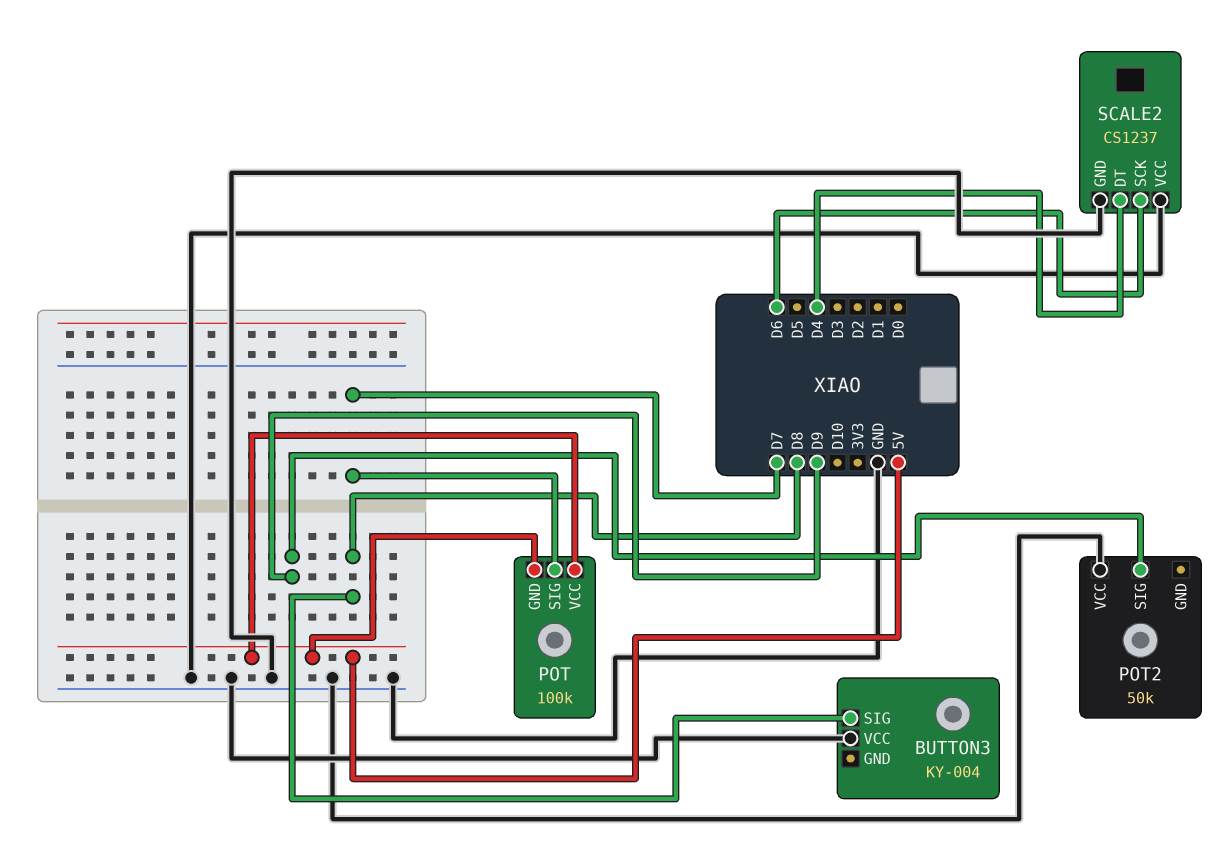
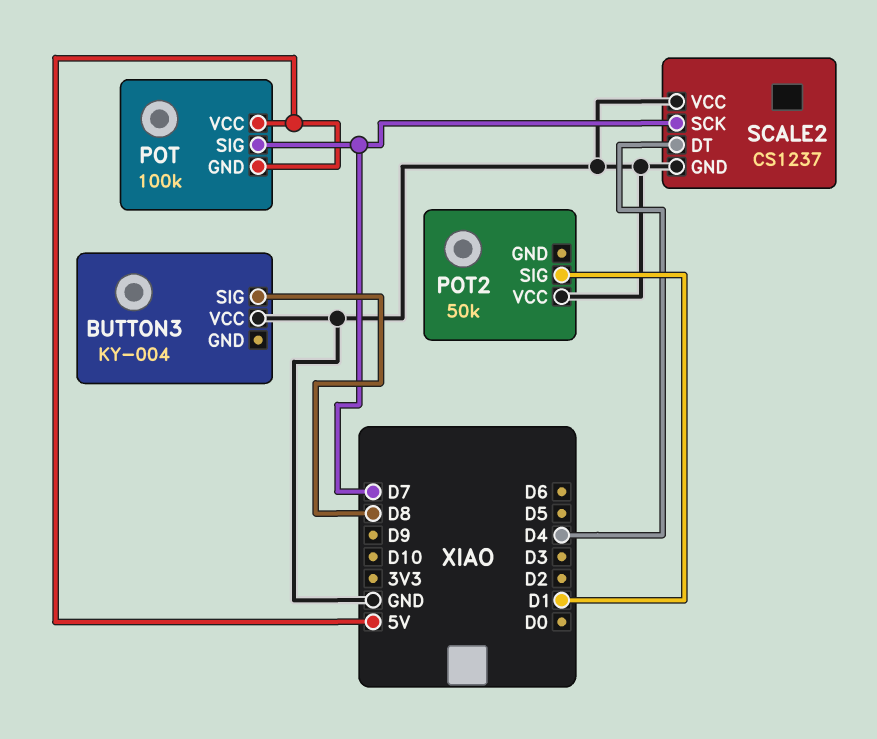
POT2 pin SIG: D9 -> D1
SCALE2 pin SCK: D6 -> D7

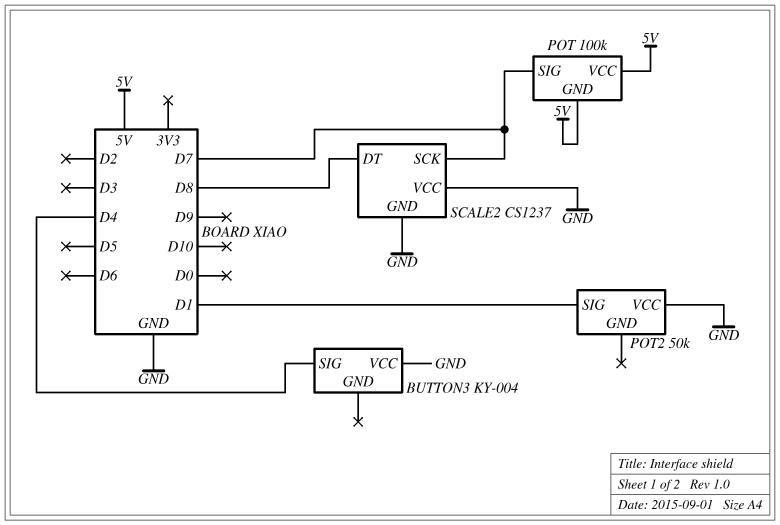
BUTTON3 pin SIG: D8 -> D4
SCALE2 pin DT: D4 -> D8

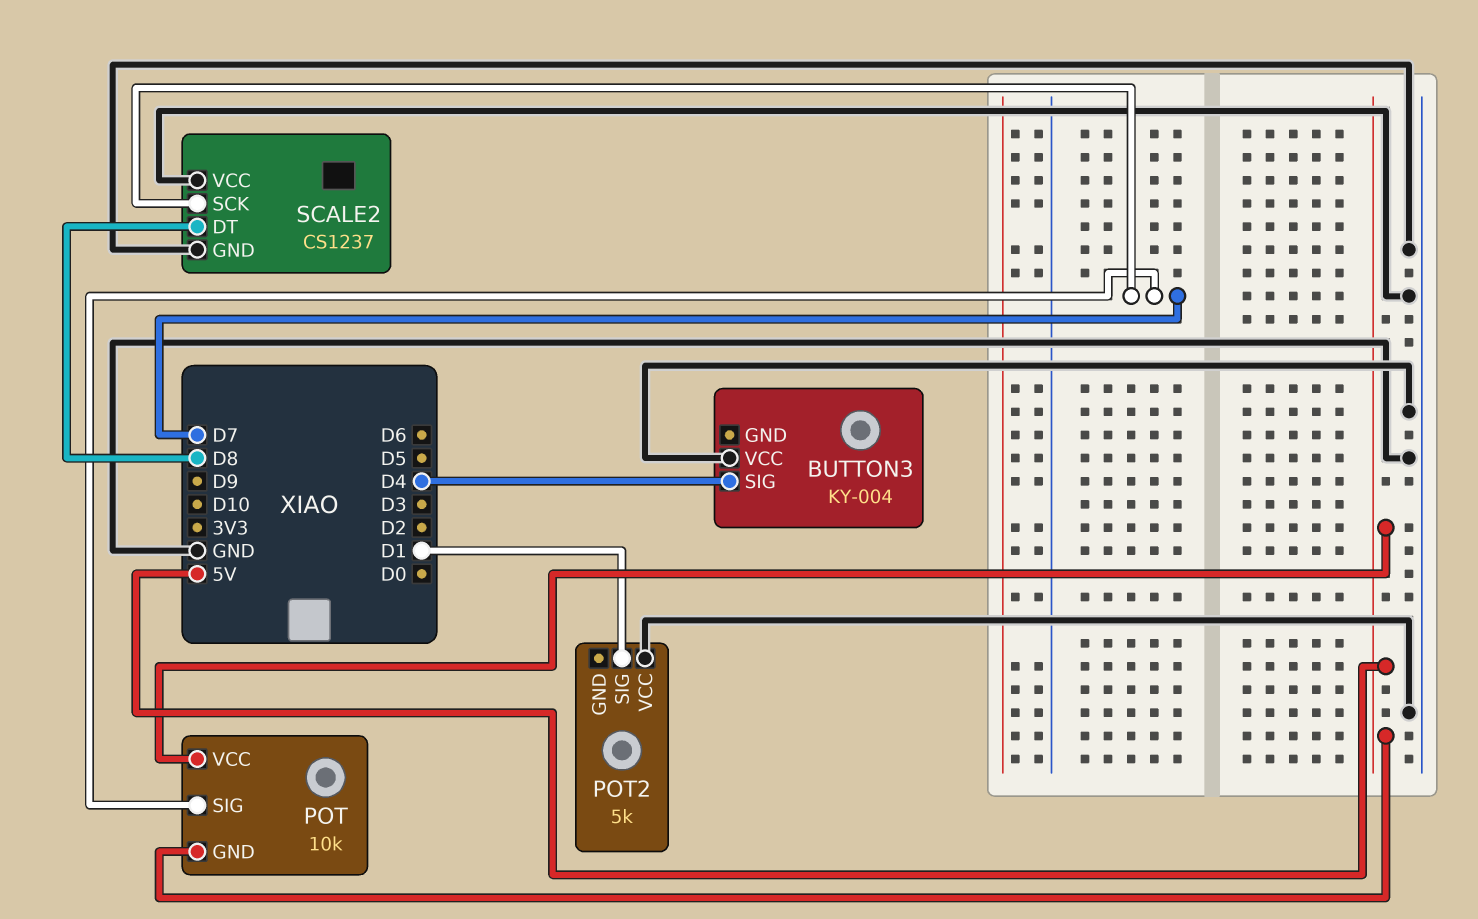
POT: 100k -> 10k
POT2: 50k -> 5k

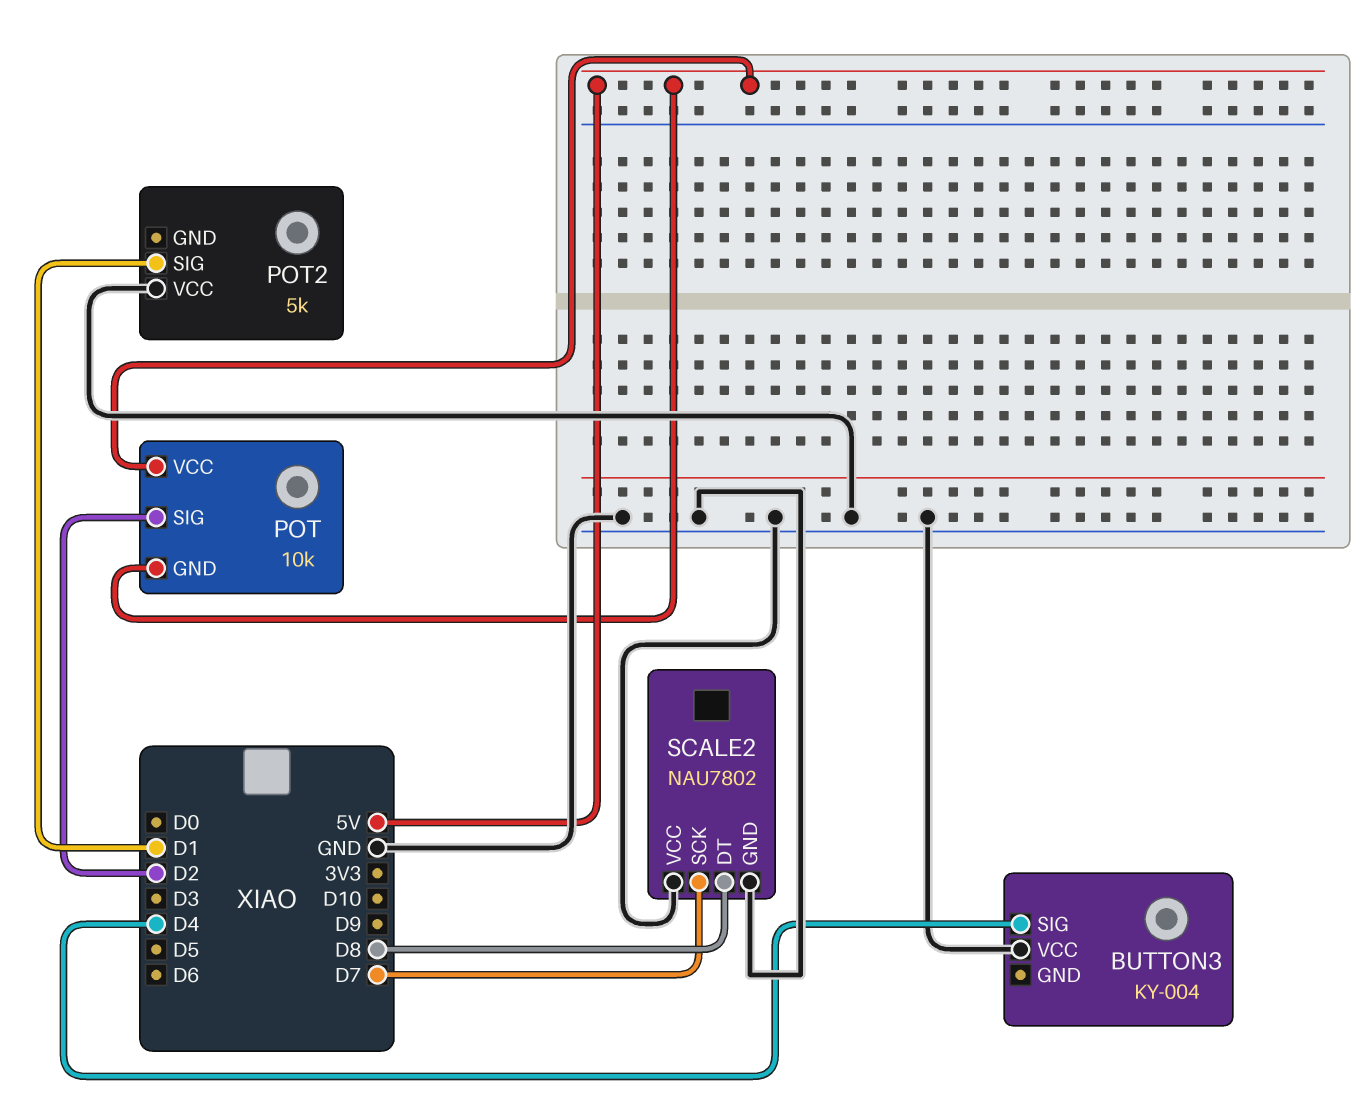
POT pin SIG: D7 -> D2
SCALE2: CS1237 -> NAU7802

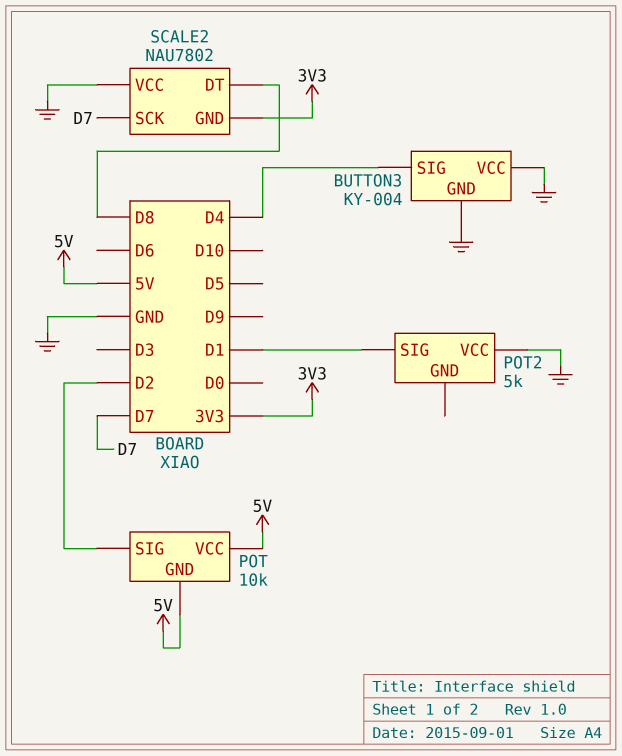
BUTTON3 pin GND: none -> GND
SCALE2 pin GND: GND -> 3V3

